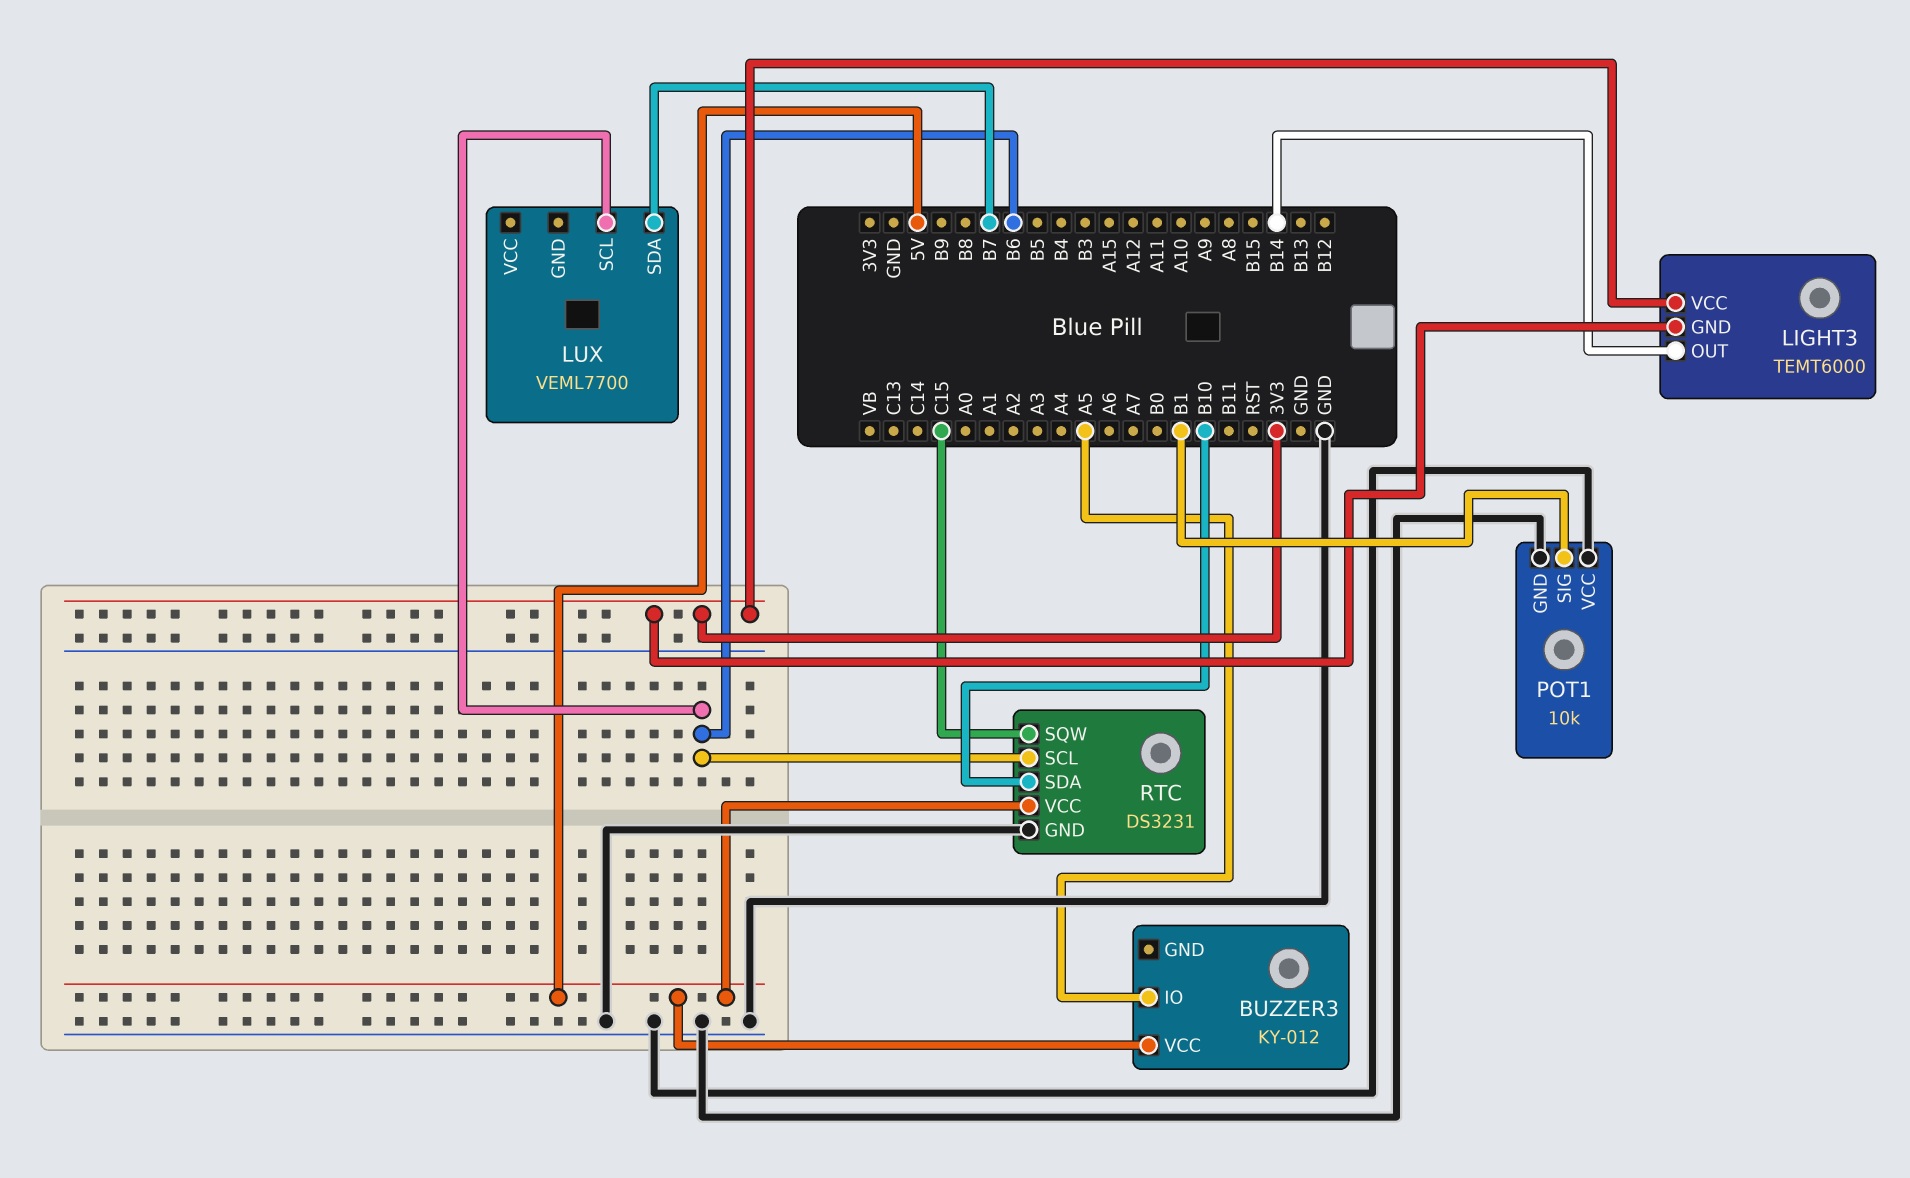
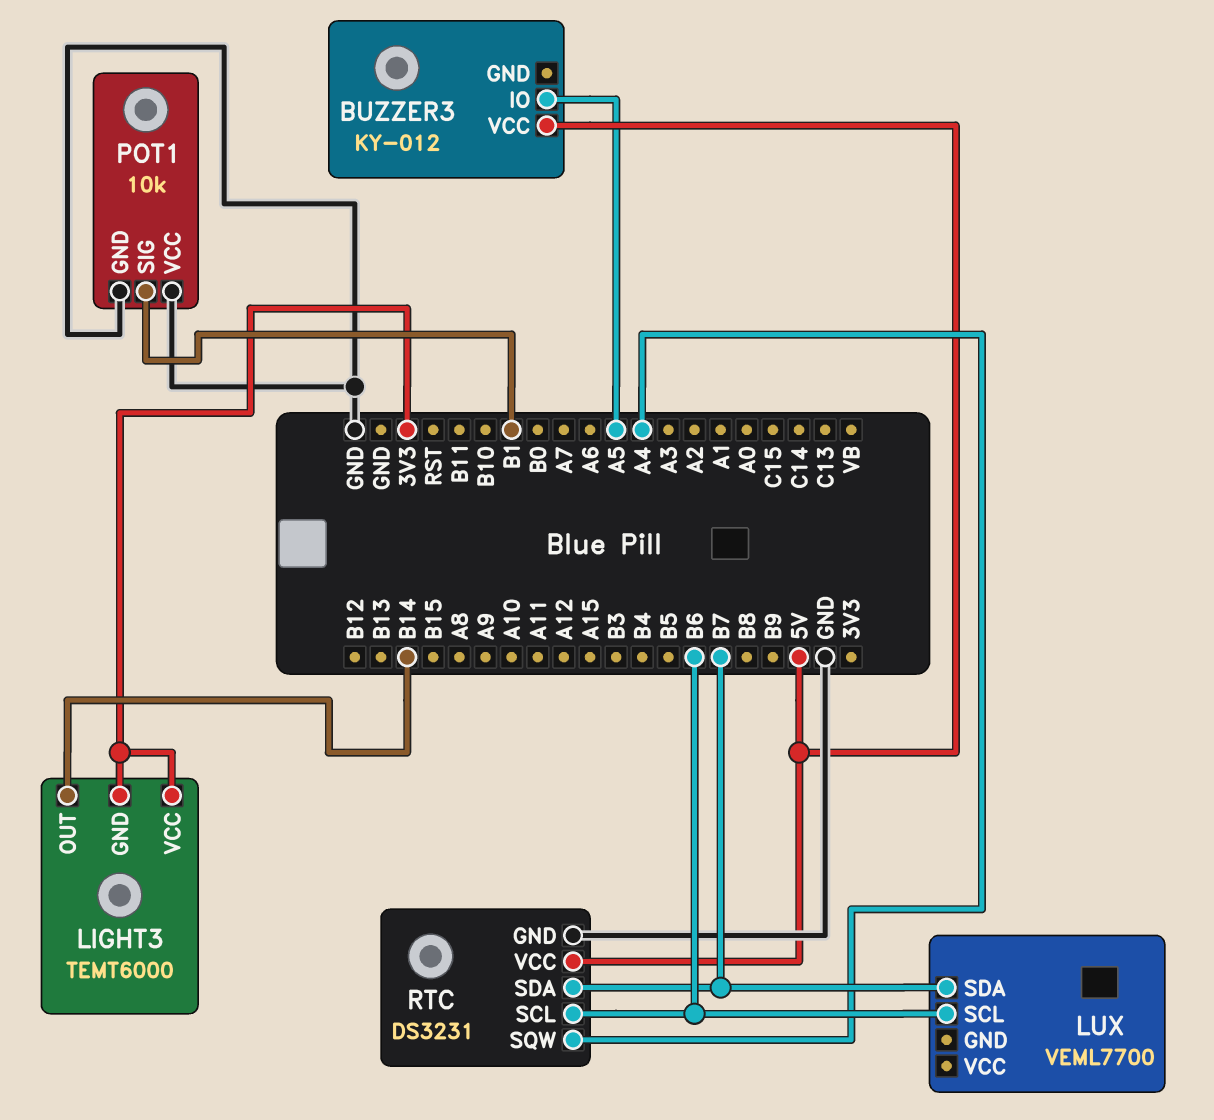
RTC pin SDA: B10 -> B7
RTC pin SQW: C15 -> A4

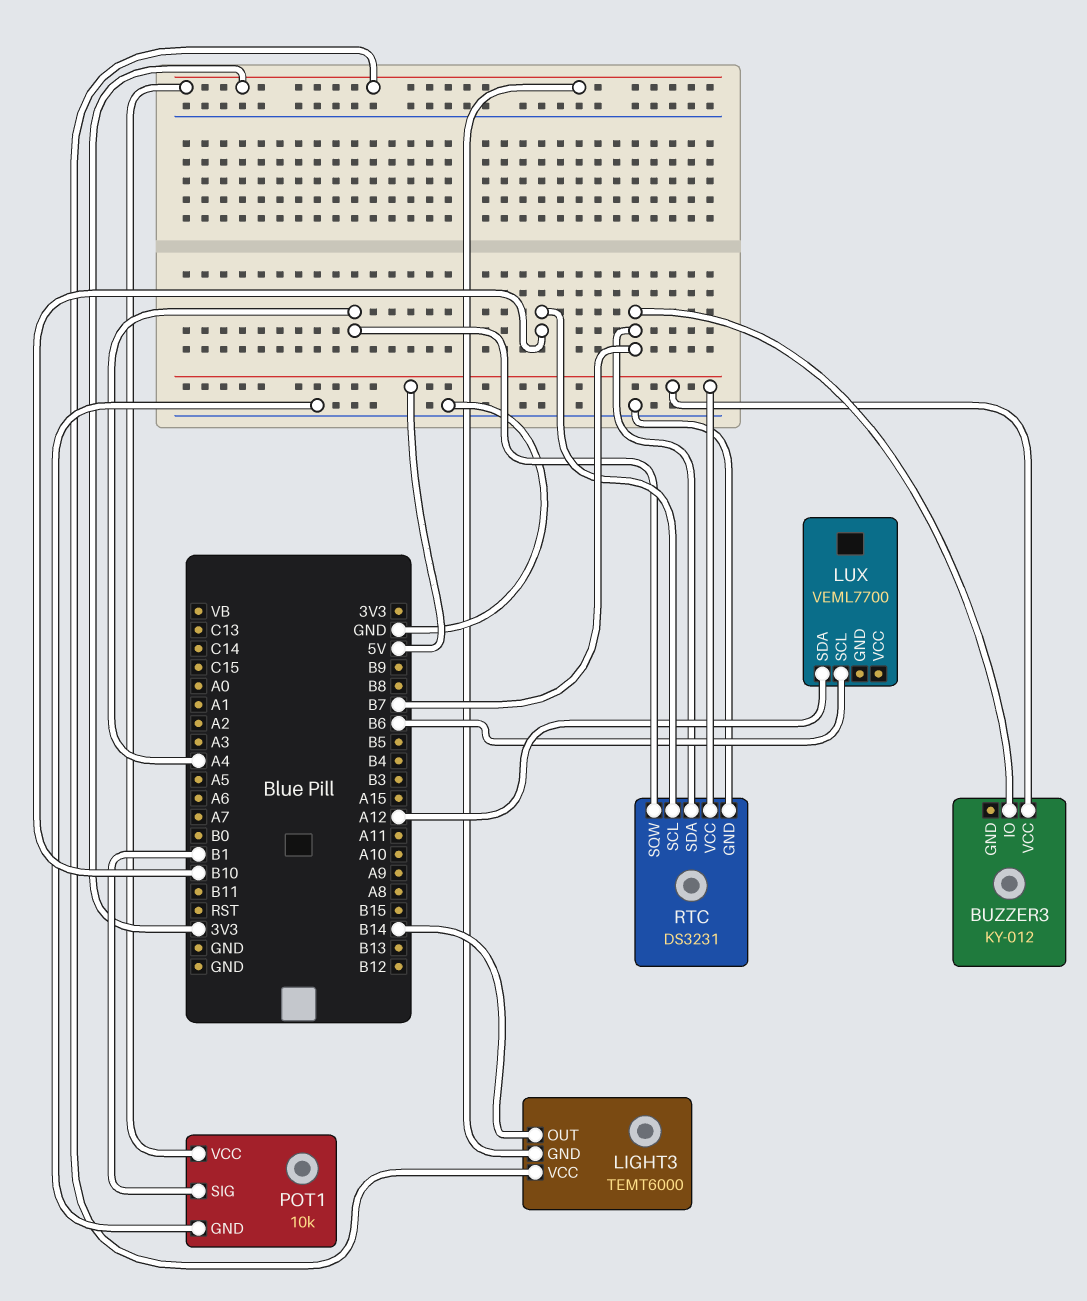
BUZZER3 pin IO: A5 -> B7
LUX pin SDA: B7 -> A12
POT1 pin VCC: GND -> 3V3
RTC pin SCL: B6 -> B10

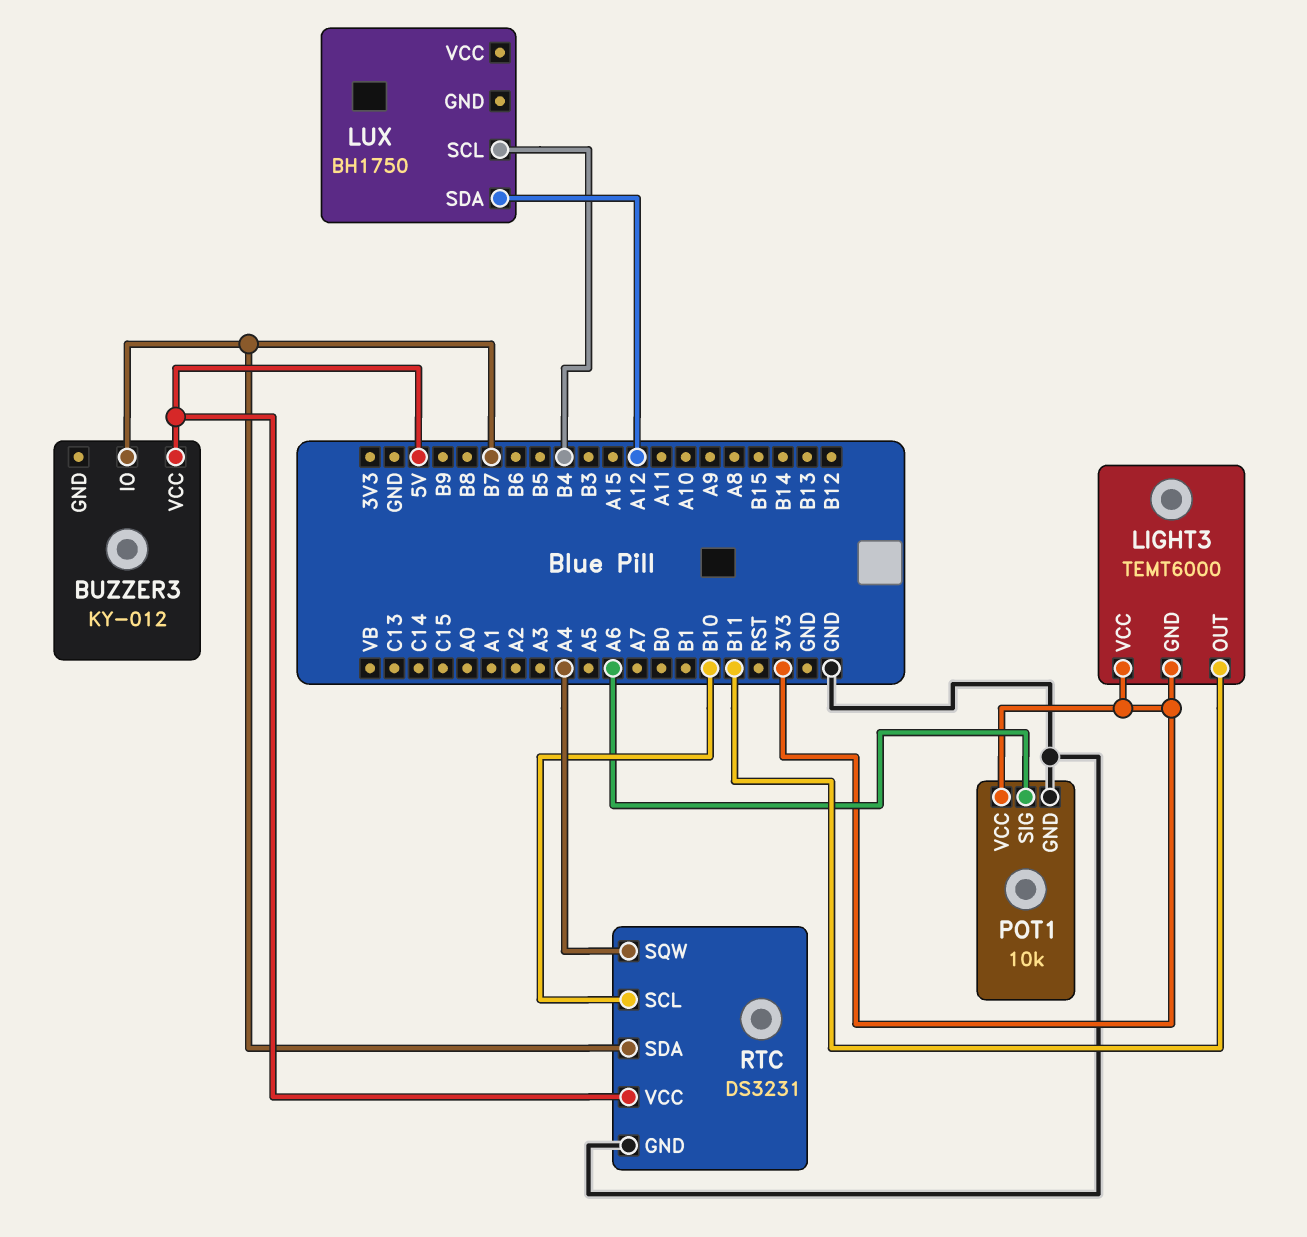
LIGHT3 pin OUT: B14 -> B11
LUX: VEML7700 -> BH1750
LUX pin SCL: B6 -> B4
POT1 pin SIG: B1 -> A6

